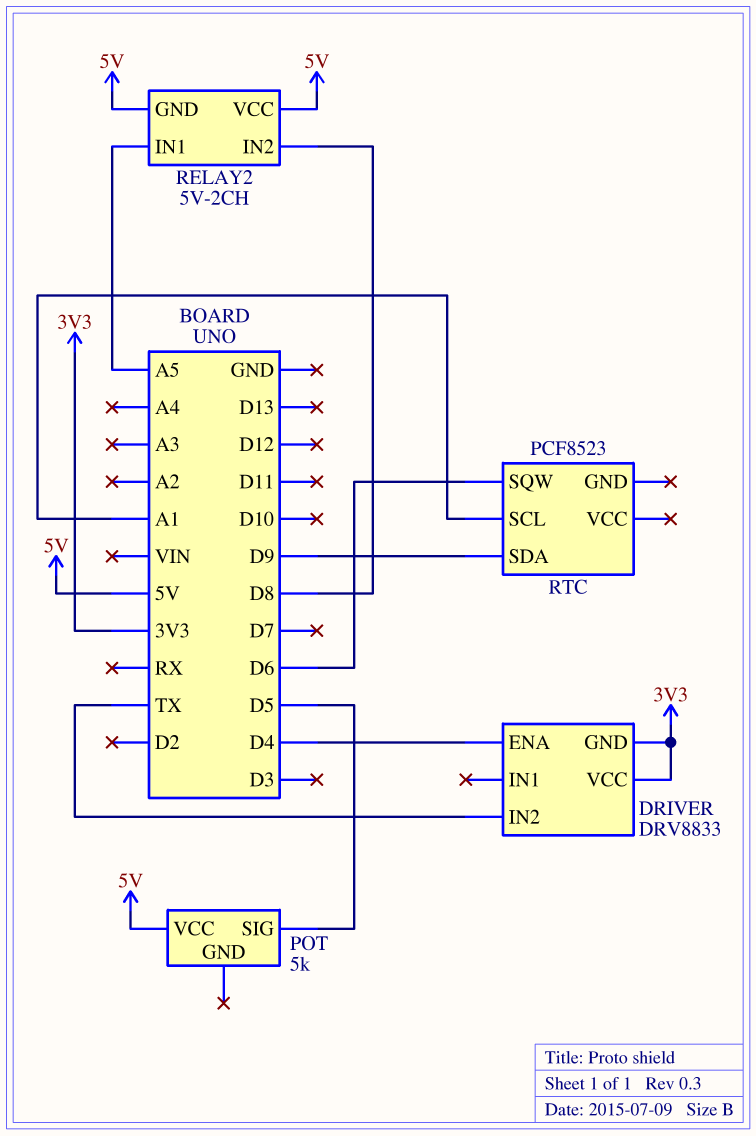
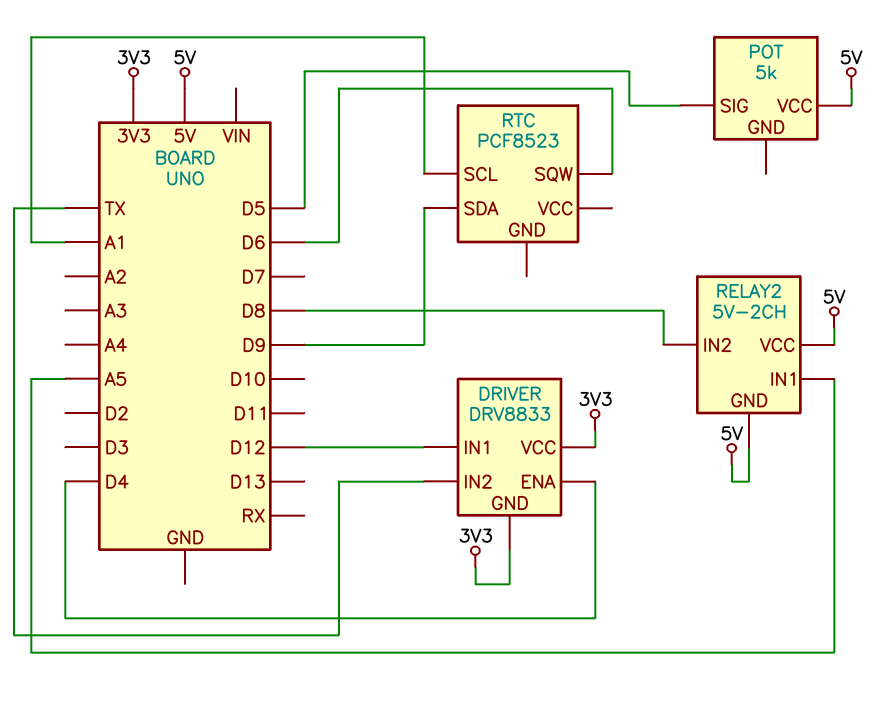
DRIVER pin IN1: none -> D12

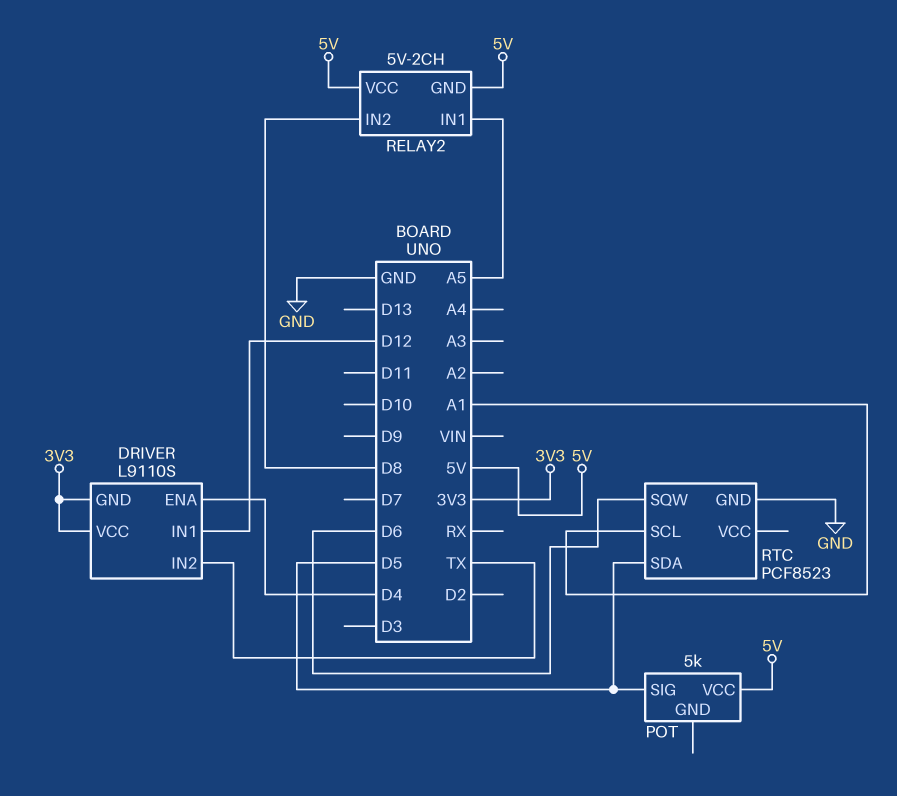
DRIVER: DRV8833 -> L9110S
RTC pin GND: none -> GND
RTC pin SDA: D9 -> D5

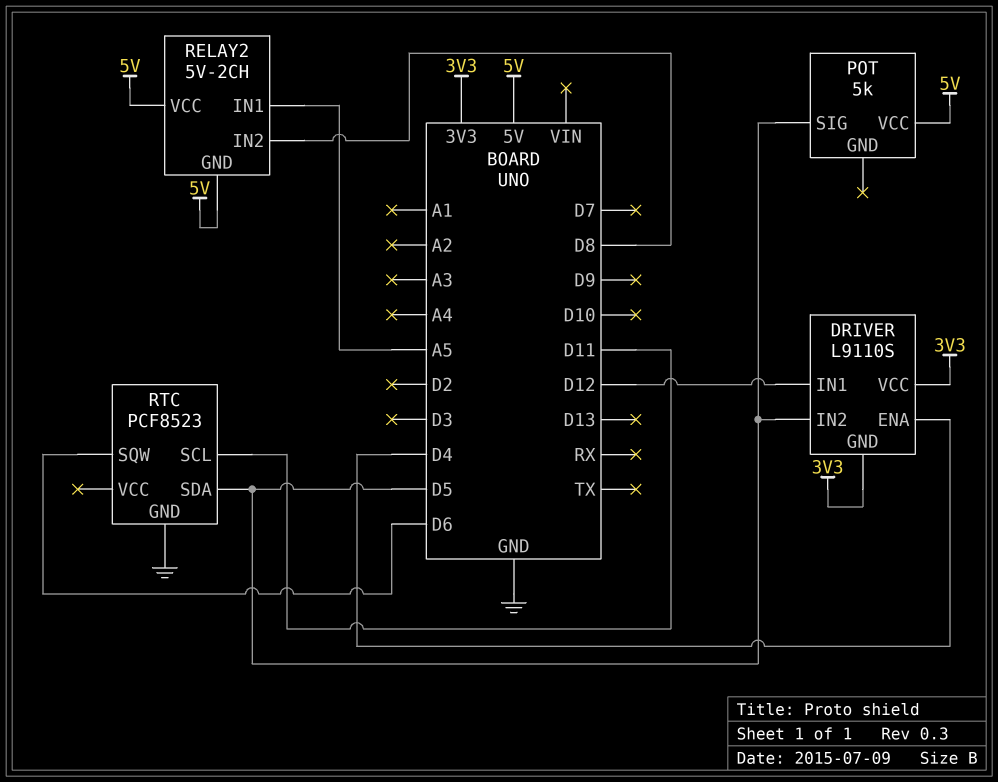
DRIVER pin IN2: TX -> D5
RTC pin SCL: A1 -> D11

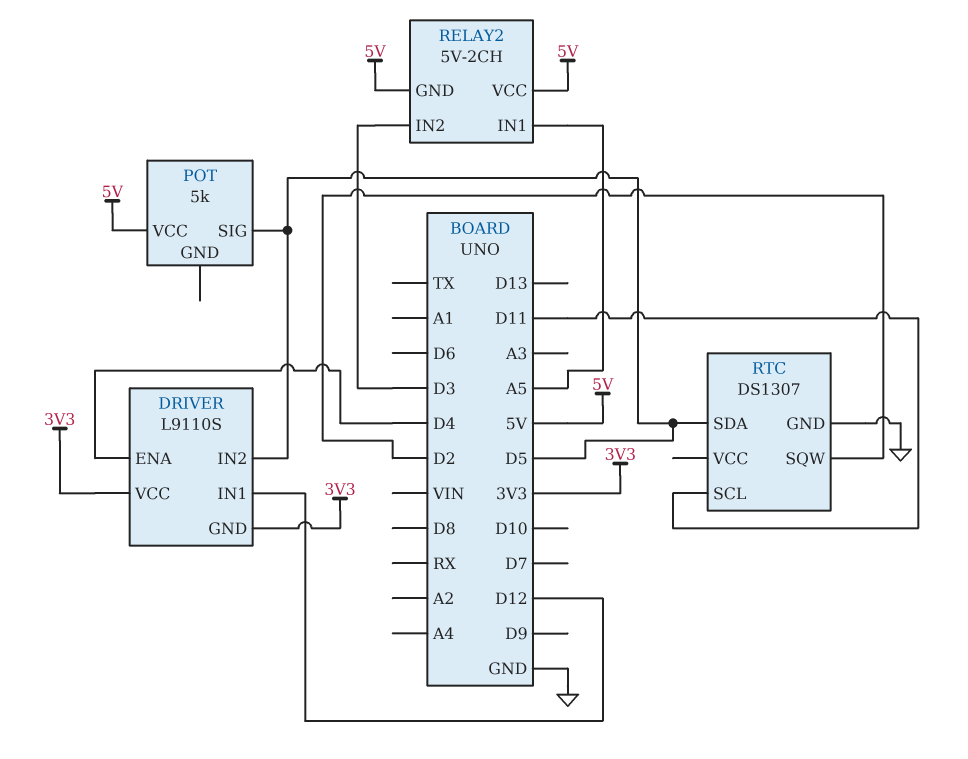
RELAY2 pin IN2: D8 -> D3
RTC: PCF8523 -> DS1307
RTC pin SQW: D6 -> D2

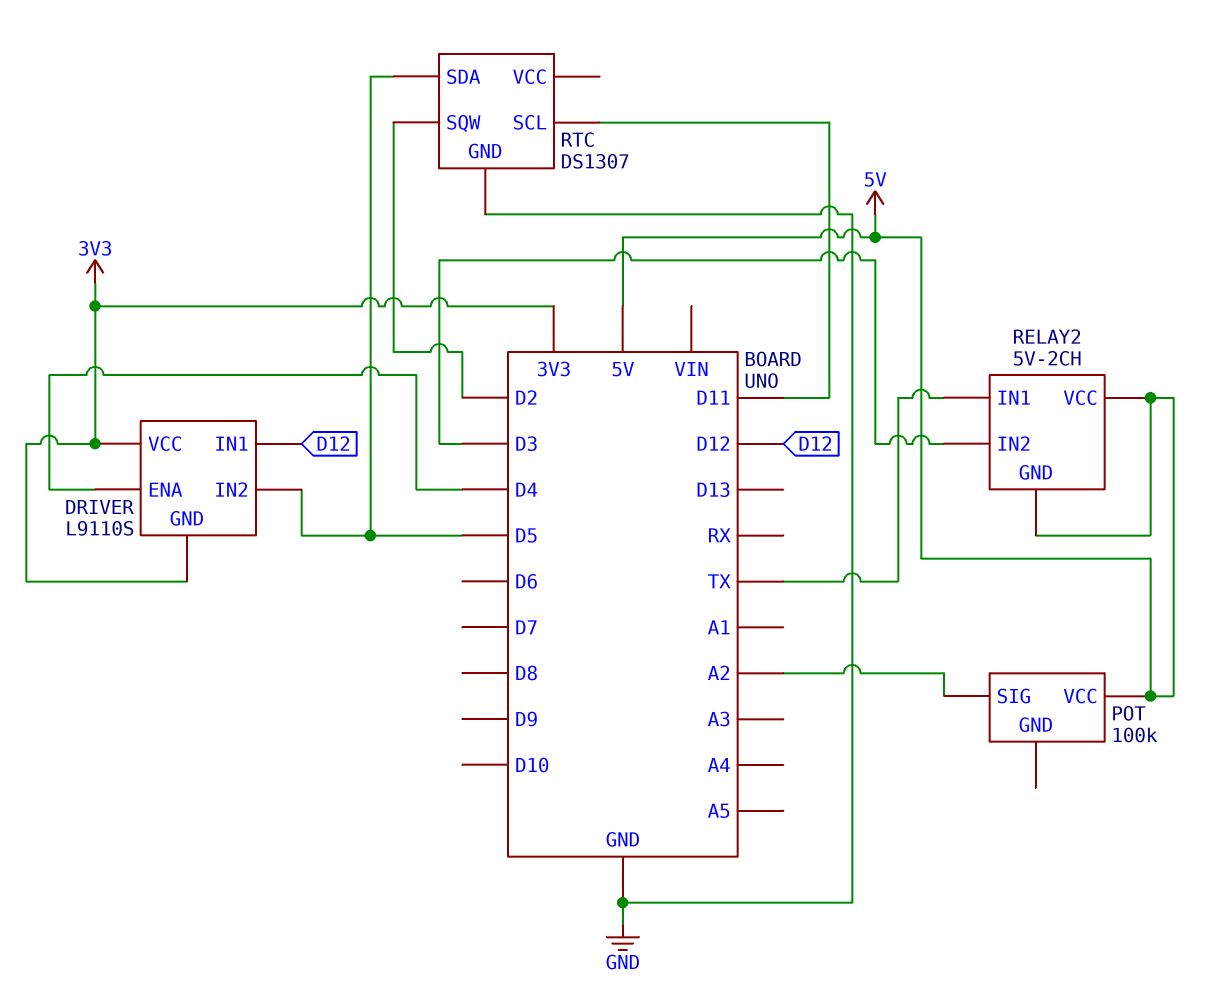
POT: 5k -> 100k
POT pin SIG: D5 -> A2
RELAY2 pin IN1: A5 -> TX

